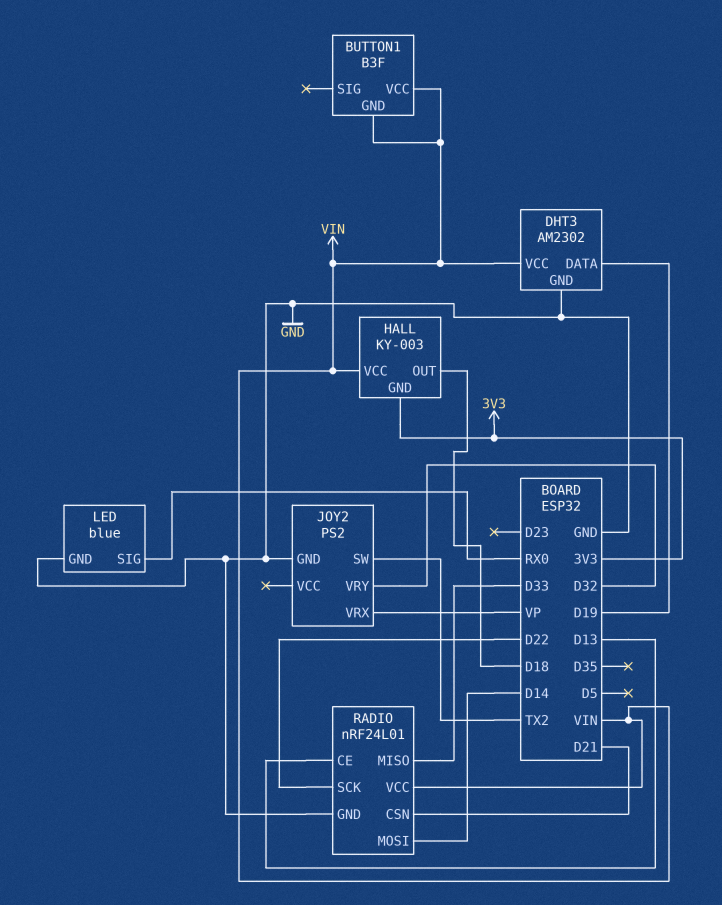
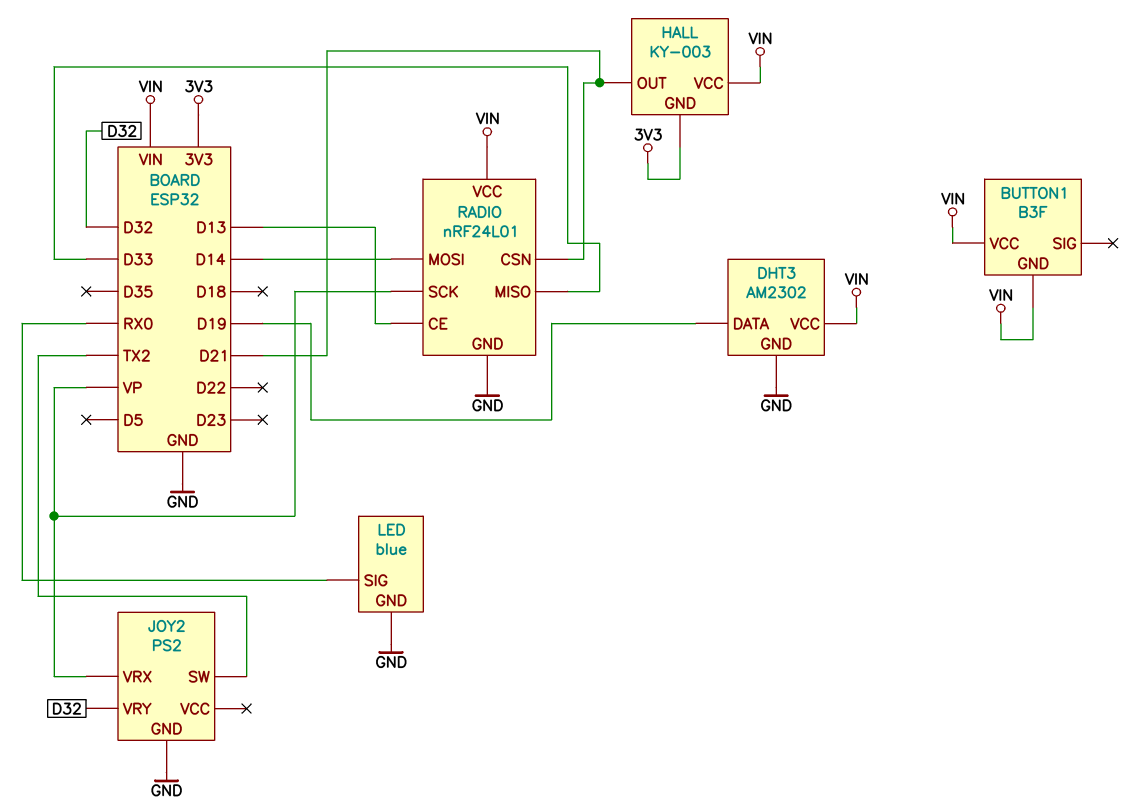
HALL pin OUT: D18 -> D21
RADIO pin SCK: D22 -> VP

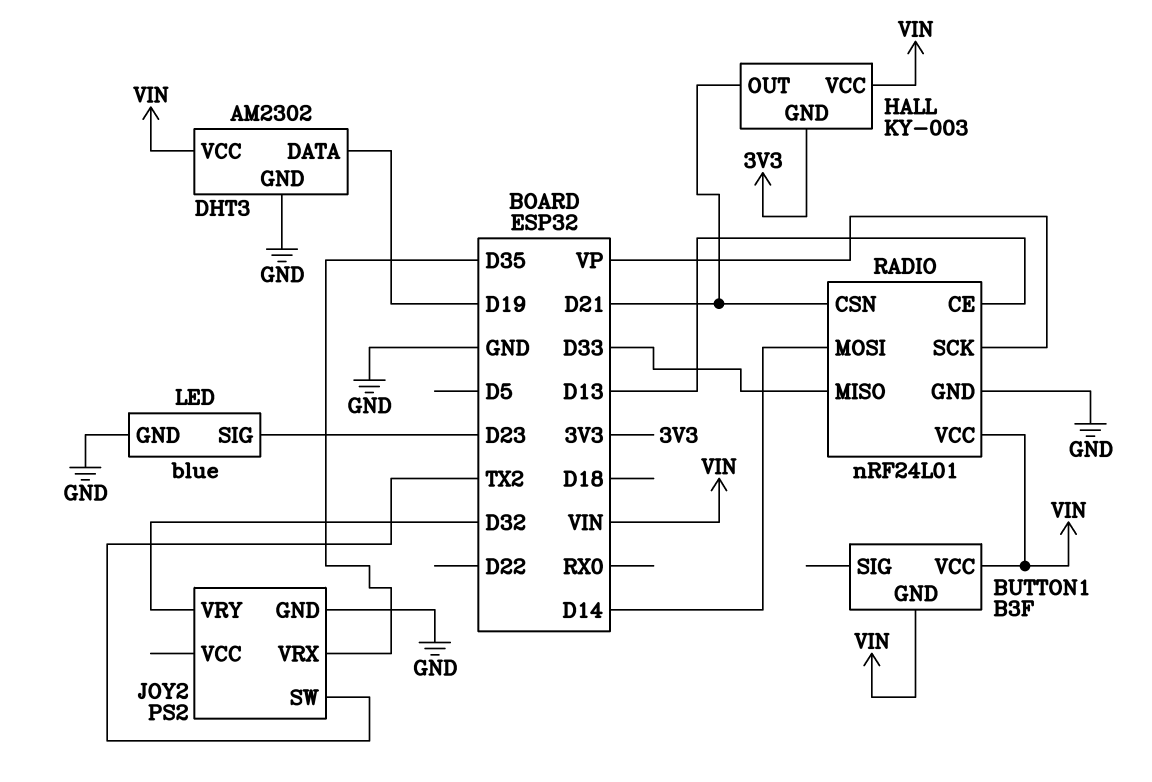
JOY2 pin VRX: VP -> D35
LED pin SIG: RX0 -> D23

